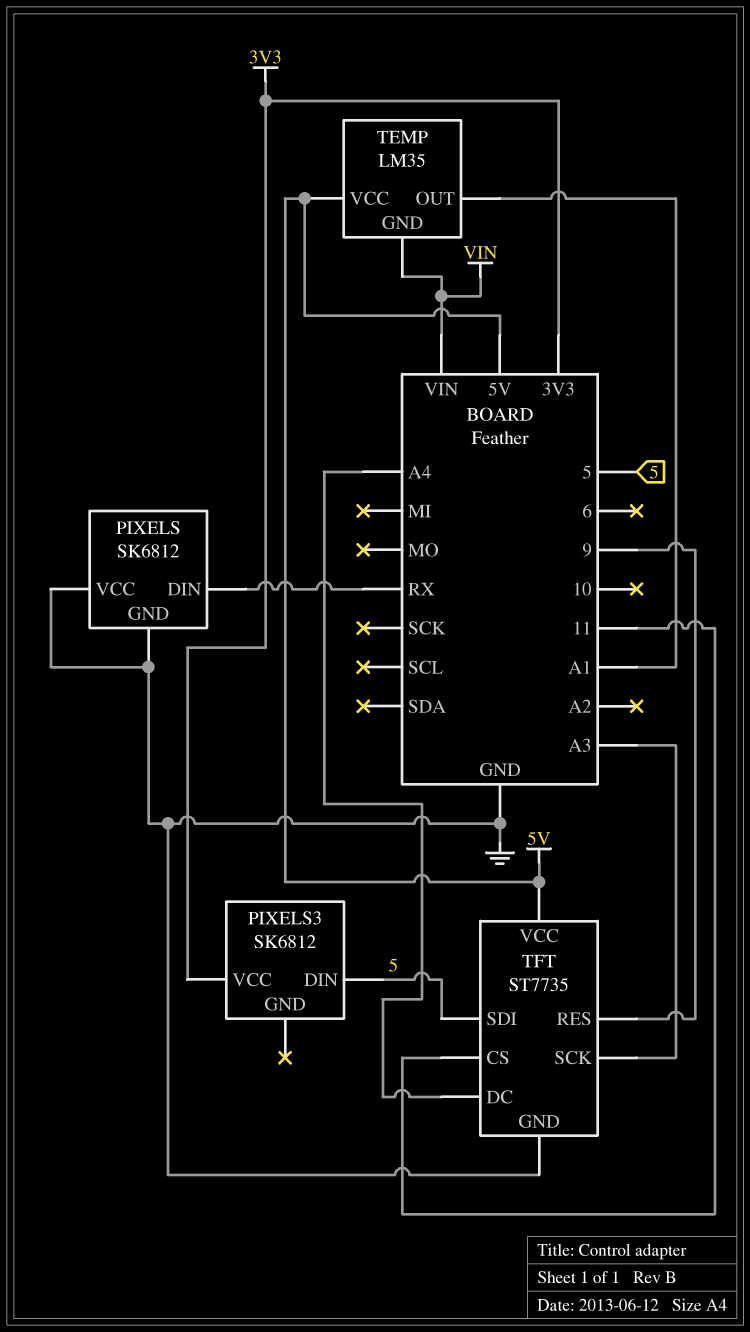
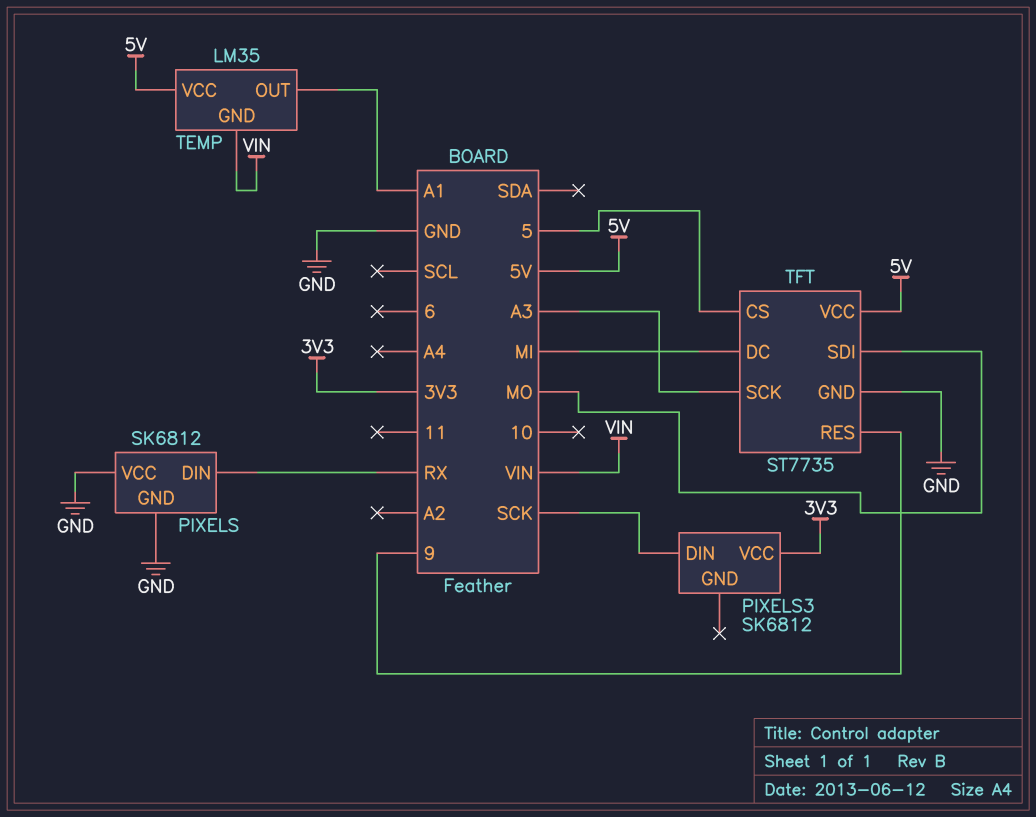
PIXELS3 pin DIN: 5 -> SCK
TFT pin CS: 11 -> 5
TFT pin DC: A4 -> MI
TFT pin SDI: 5 -> MO

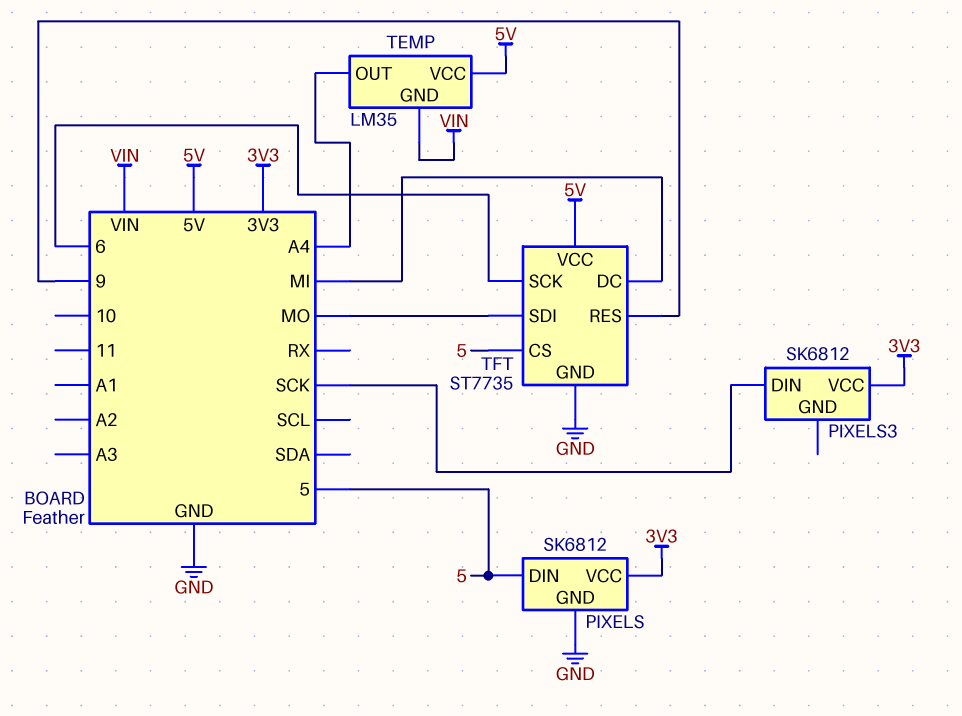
PIXELS pin DIN: RX -> 5
PIXELS pin VCC: GND -> 3V3
TEMP pin OUT: A1 -> A4
TFT pin SCK: A3 -> 6

